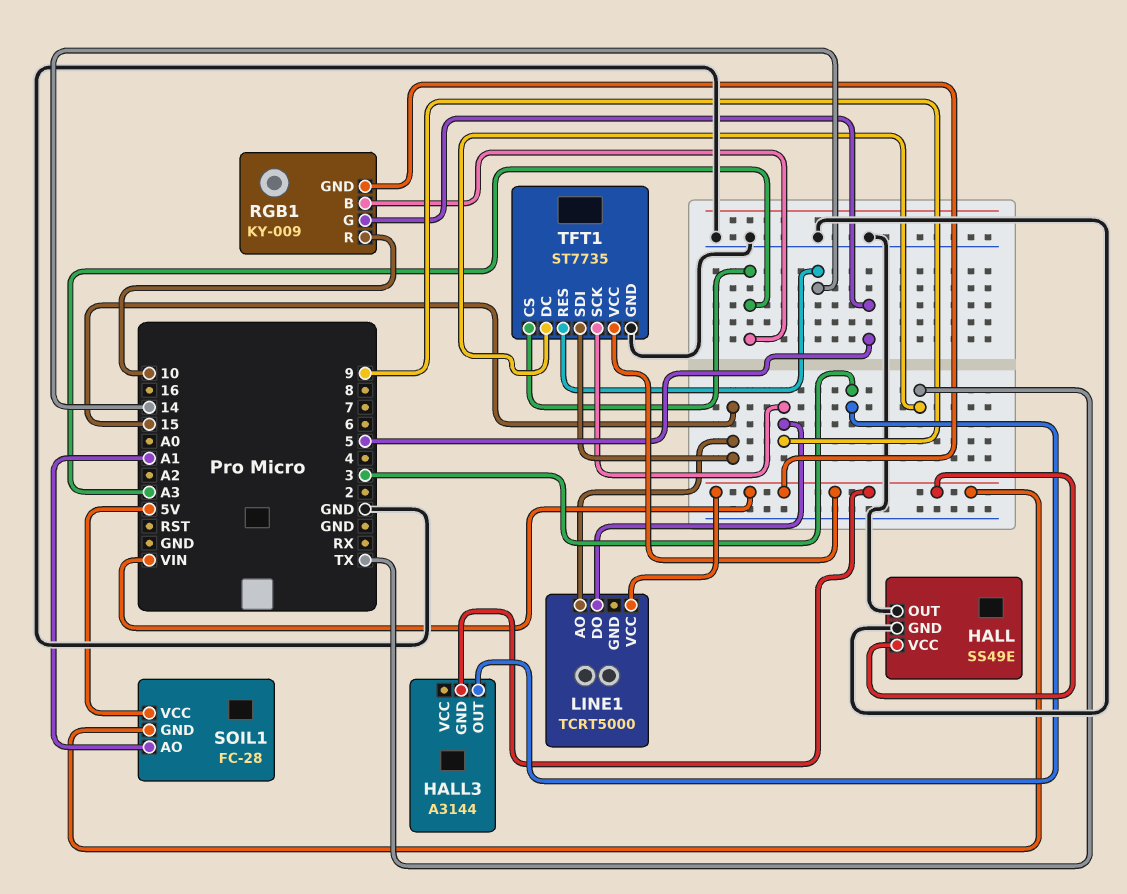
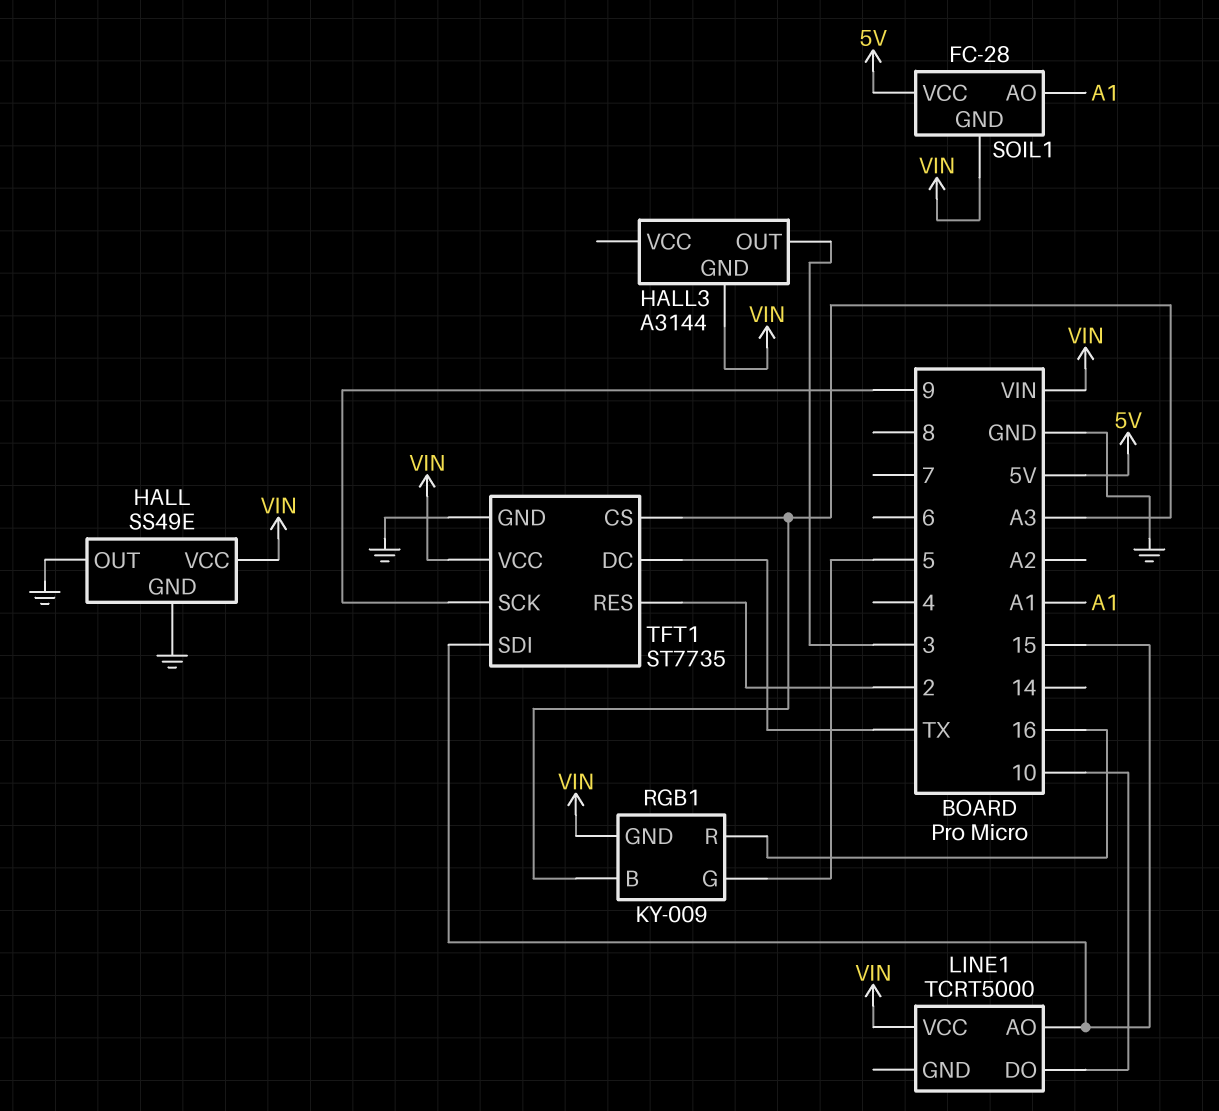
LINE1 pin DO: 9 -> 10
RGB1 pin R: 10 -> 16
TFT1 pin RES: 14 -> 2

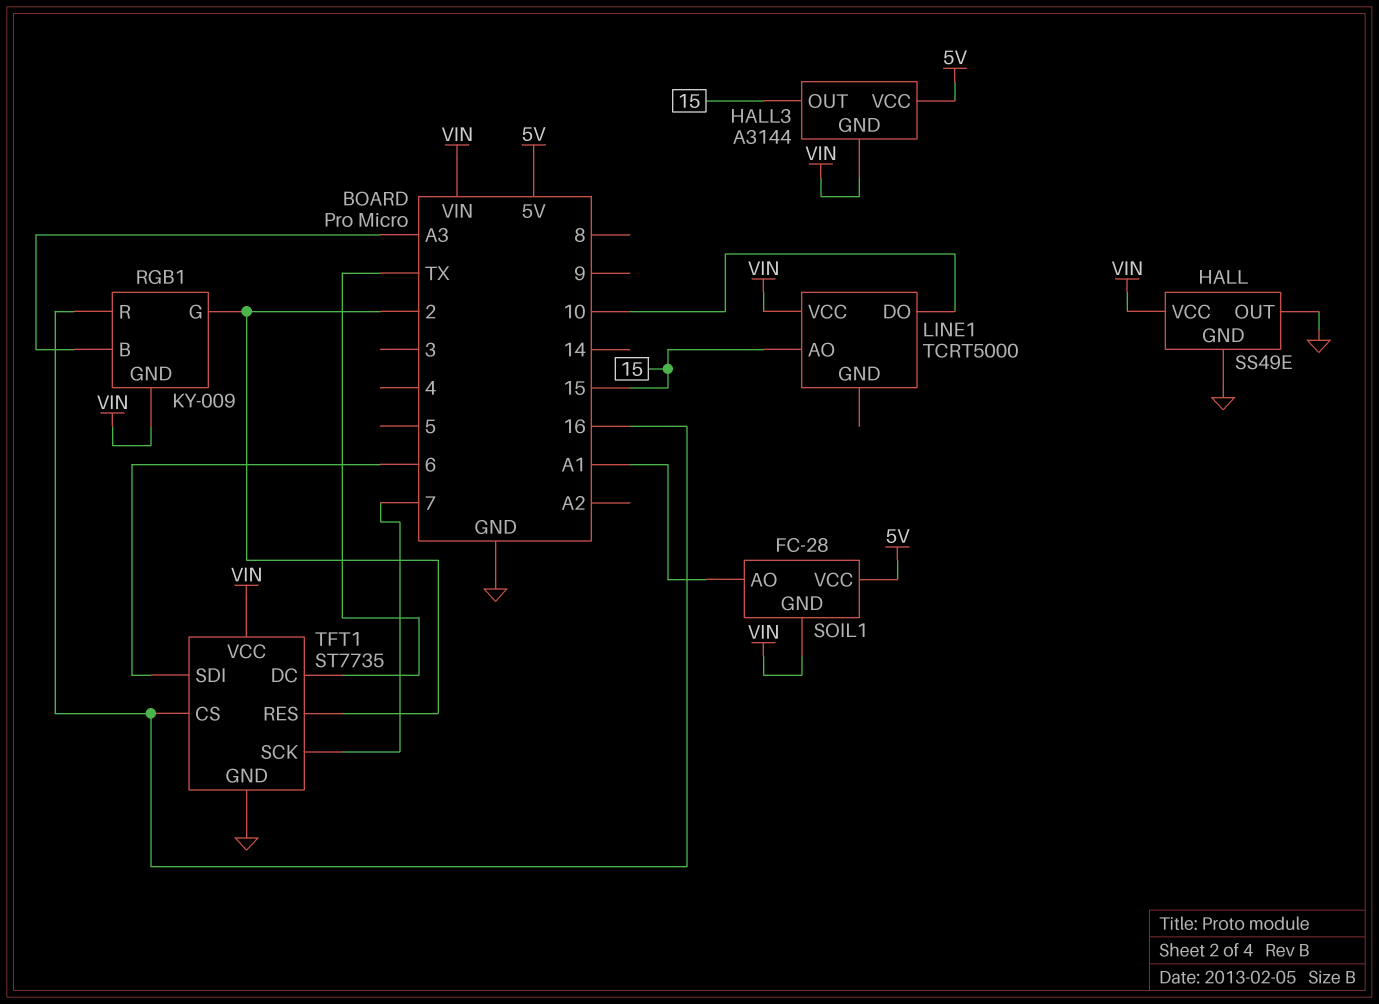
HALL3 pin OUT: 3 -> 15
HALL3 pin VCC: none -> 5V
RGB1 pin G: 5 -> 2
TFT1 pin CS: A3 -> 16
TFT1 pin SCK: 9 -> 7
TFT1 pin SDI: 15 -> 6

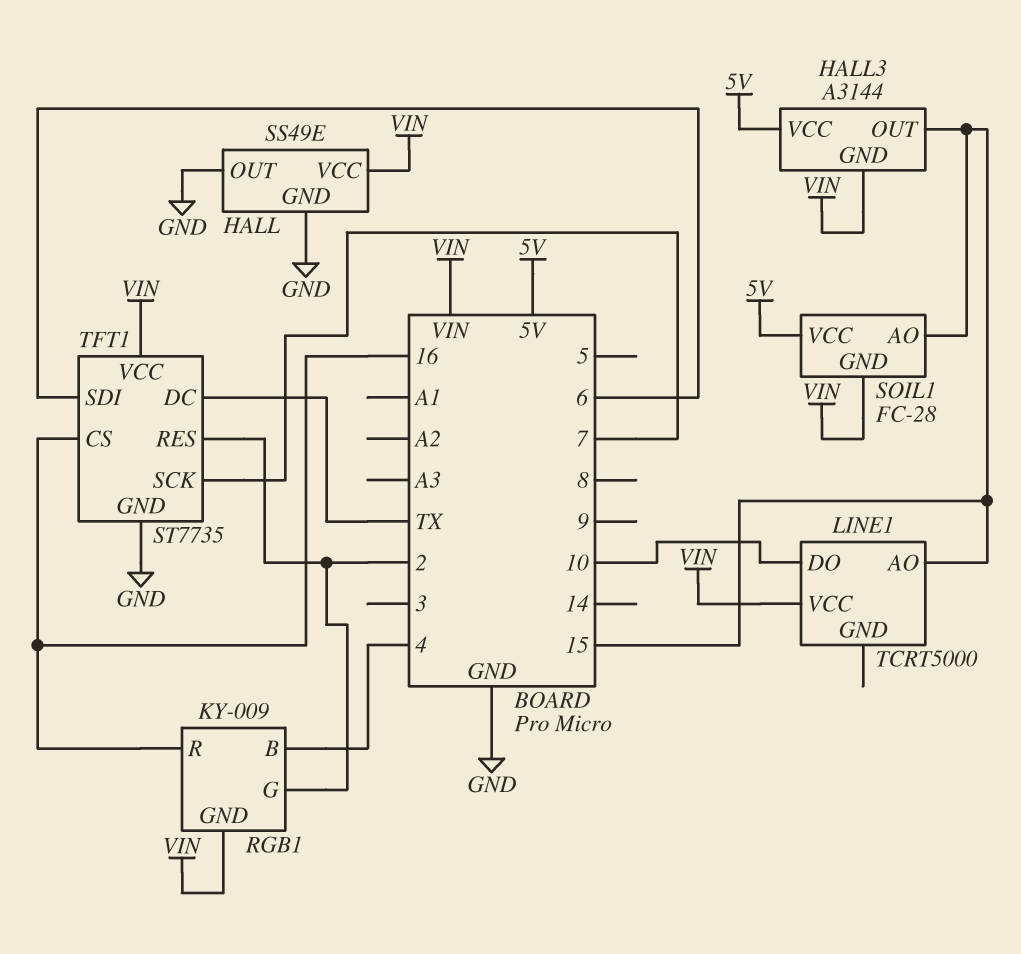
RGB1 pin B: A3 -> 4
SOIL1 pin AO: A1 -> 15

